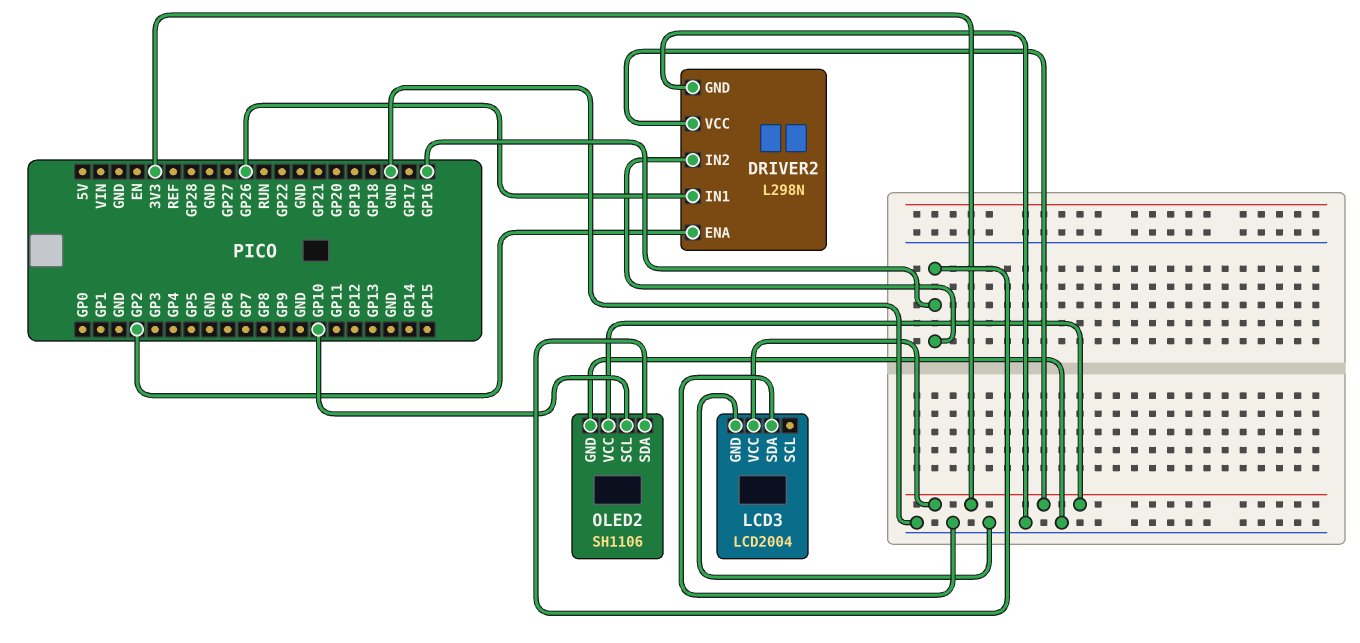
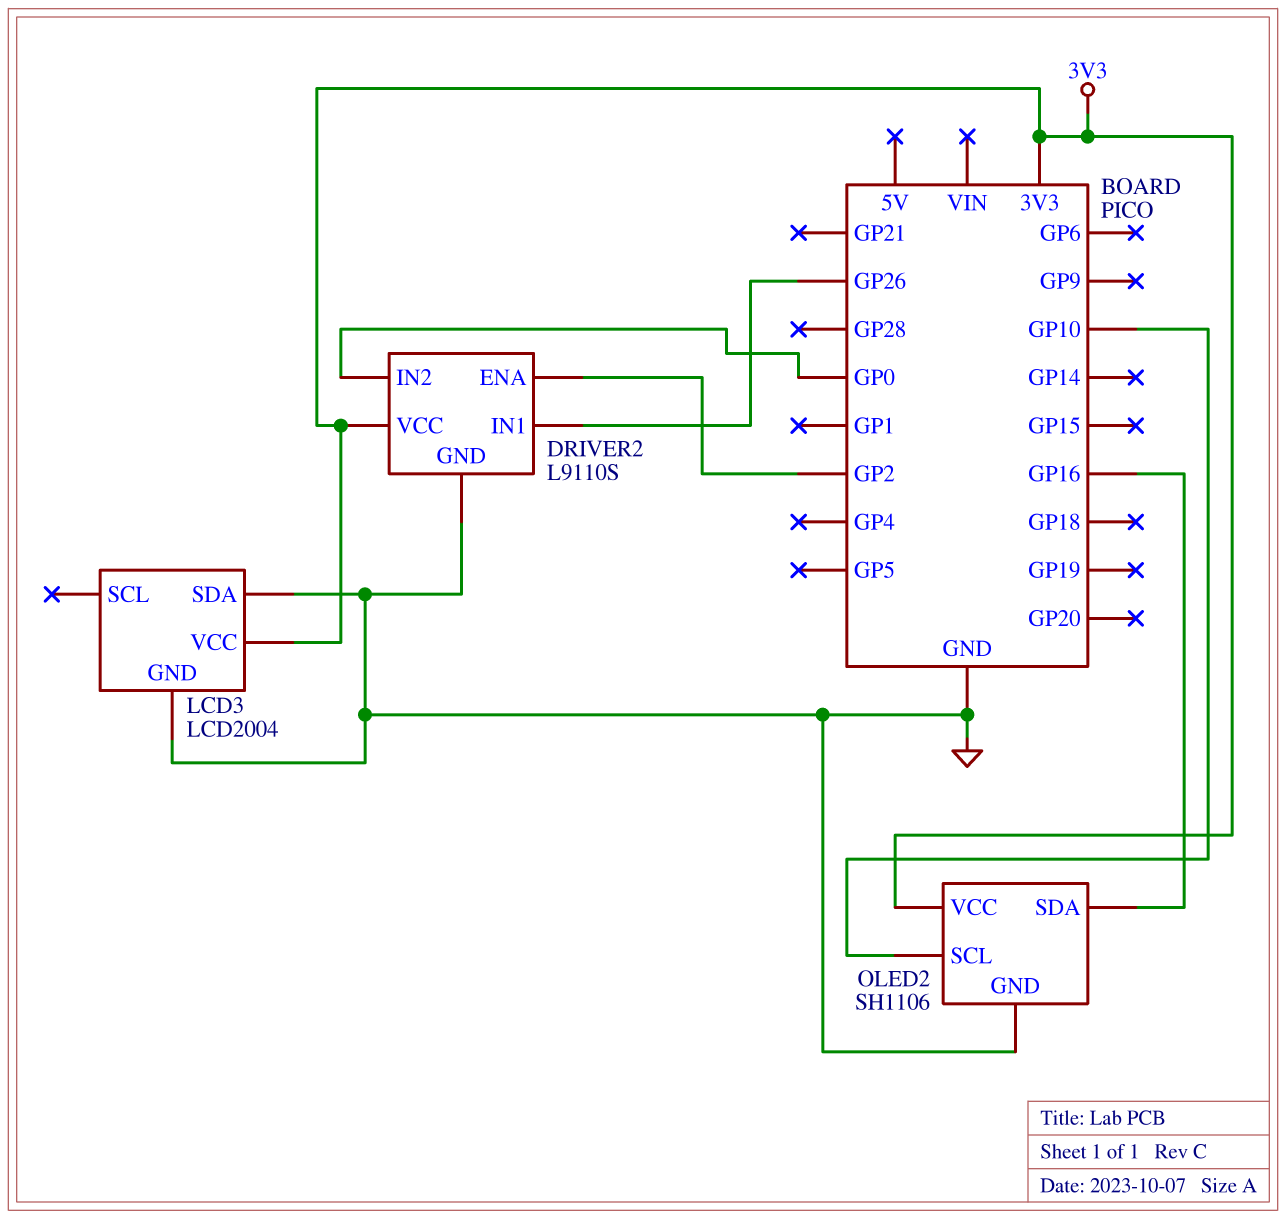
DRIVER2: L298N -> L9110S
DRIVER2 pin IN2: GP16 -> GP0

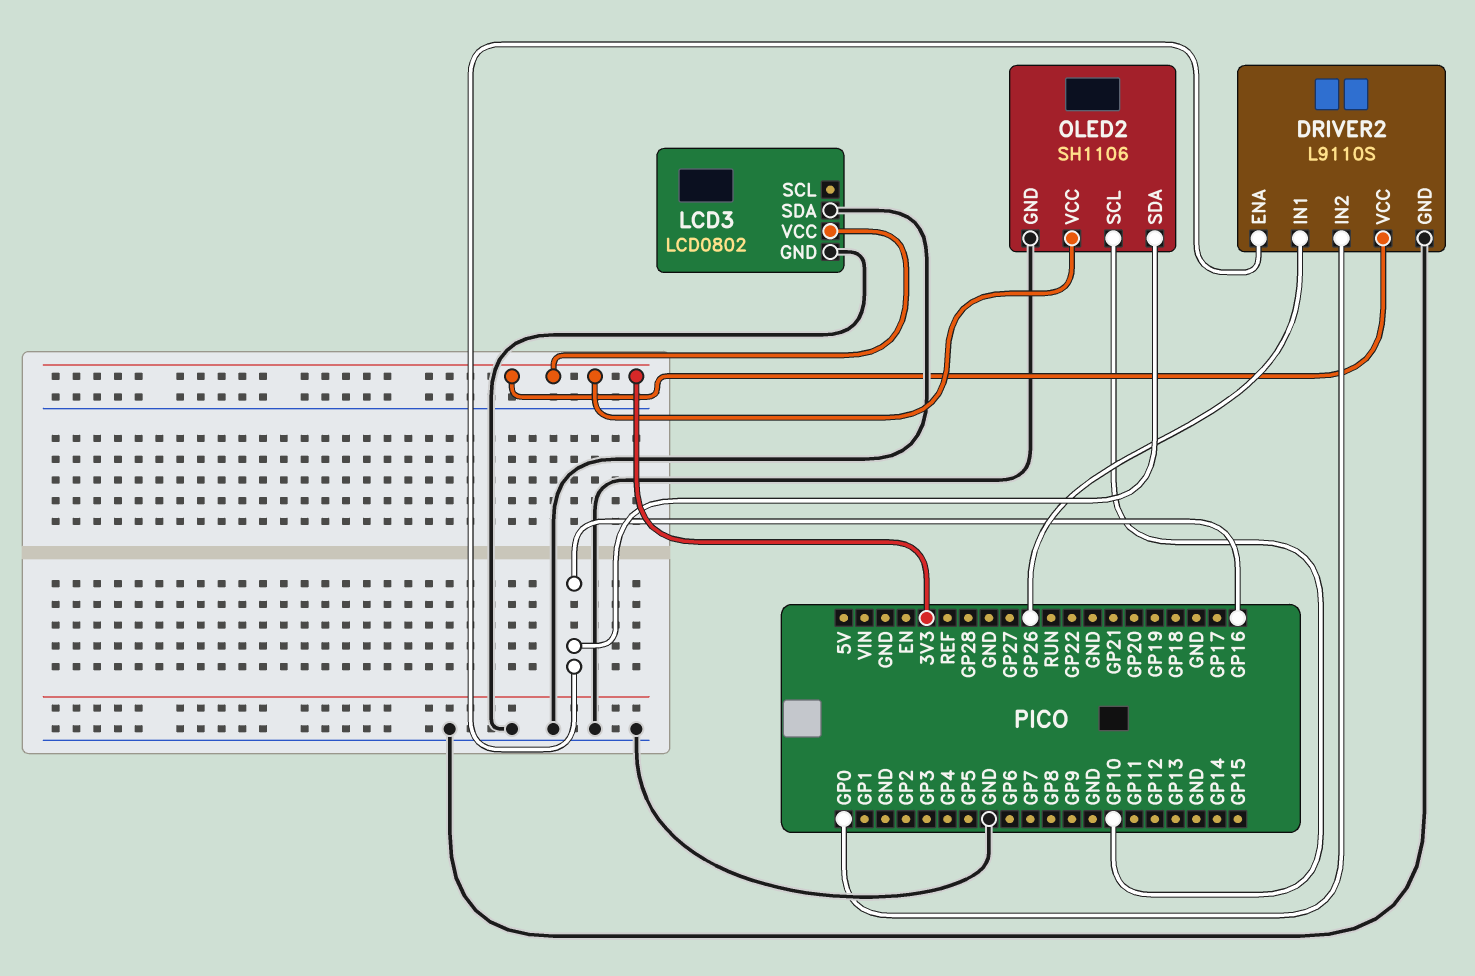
DRIVER2 pin ENA: GP2 -> GP16
LCD3: LCD2004 -> LCD0802

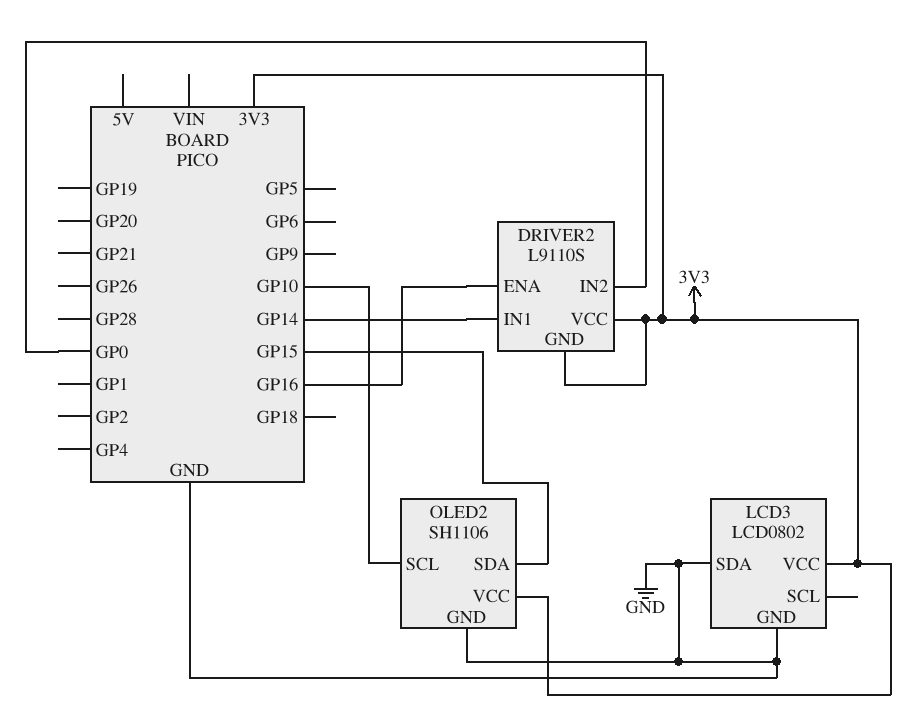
DRIVER2 pin GND: GND -> 3V3
DRIVER2 pin IN1: GP26 -> GP14
OLED2 pin SDA: GP16 -> GP15

